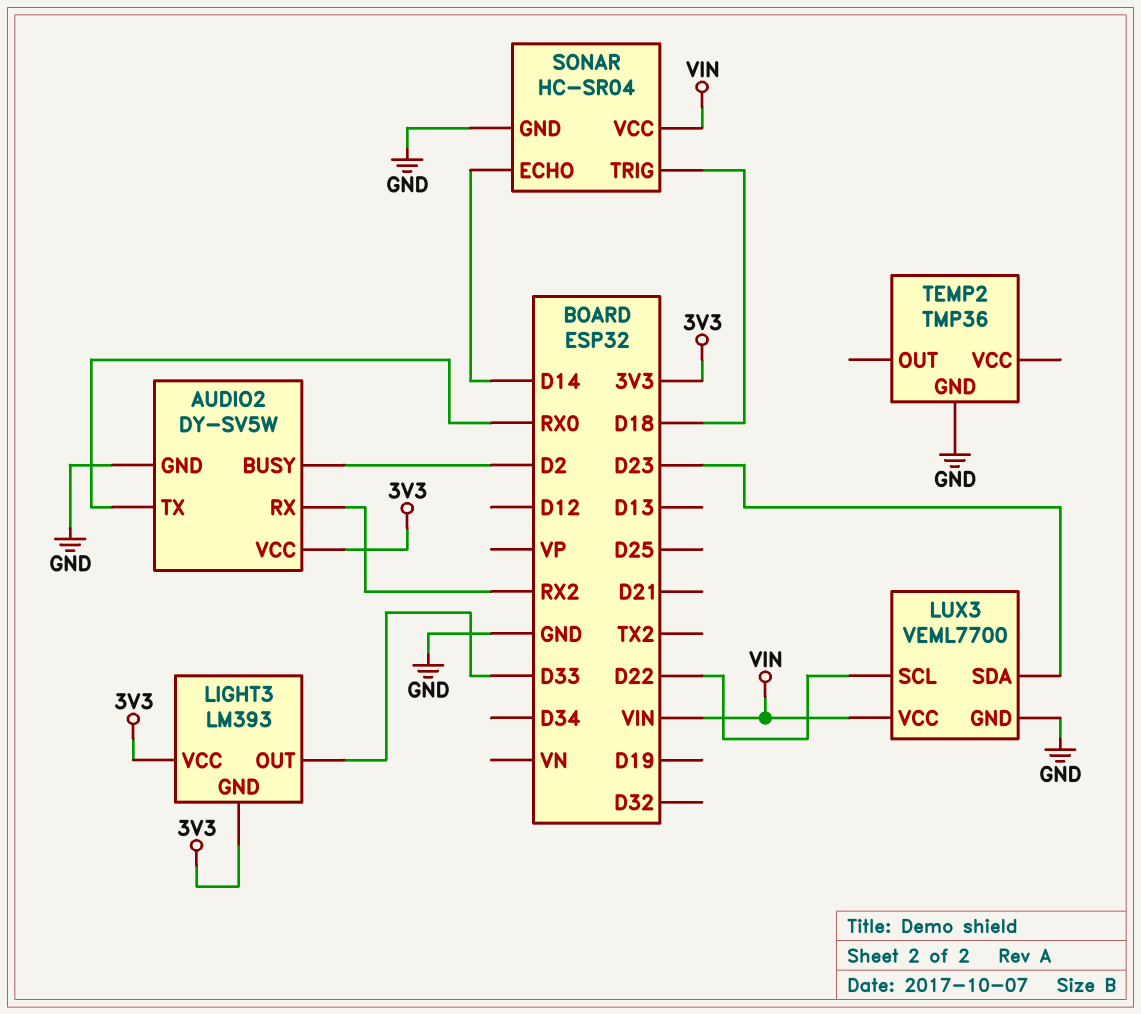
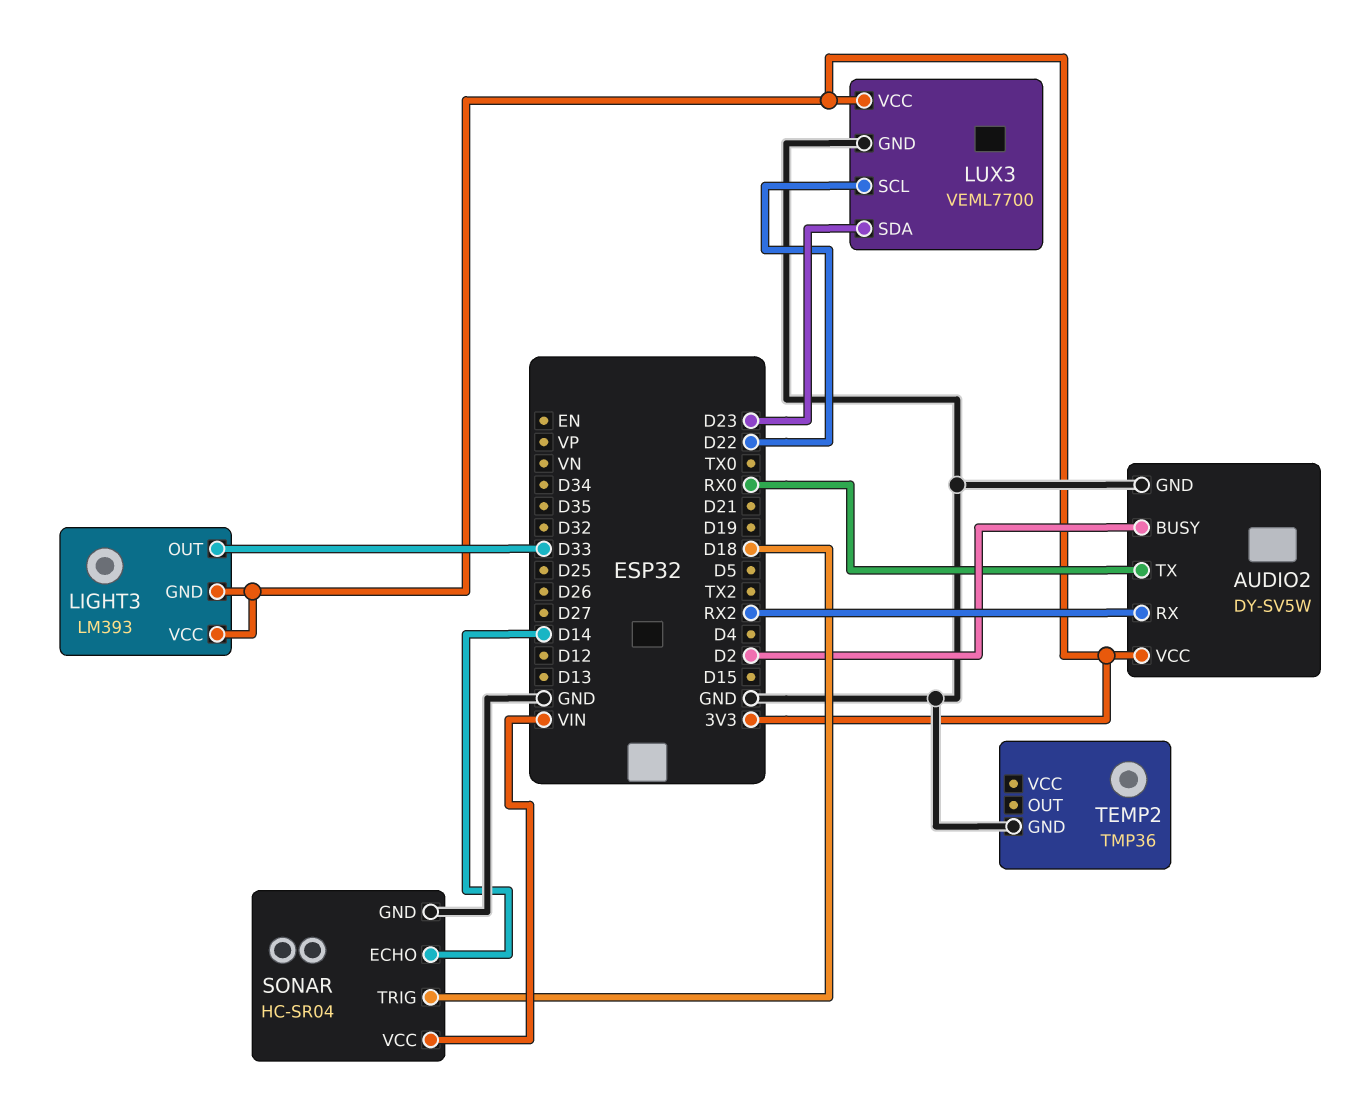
LUX3 pin VCC: VIN -> 3V3

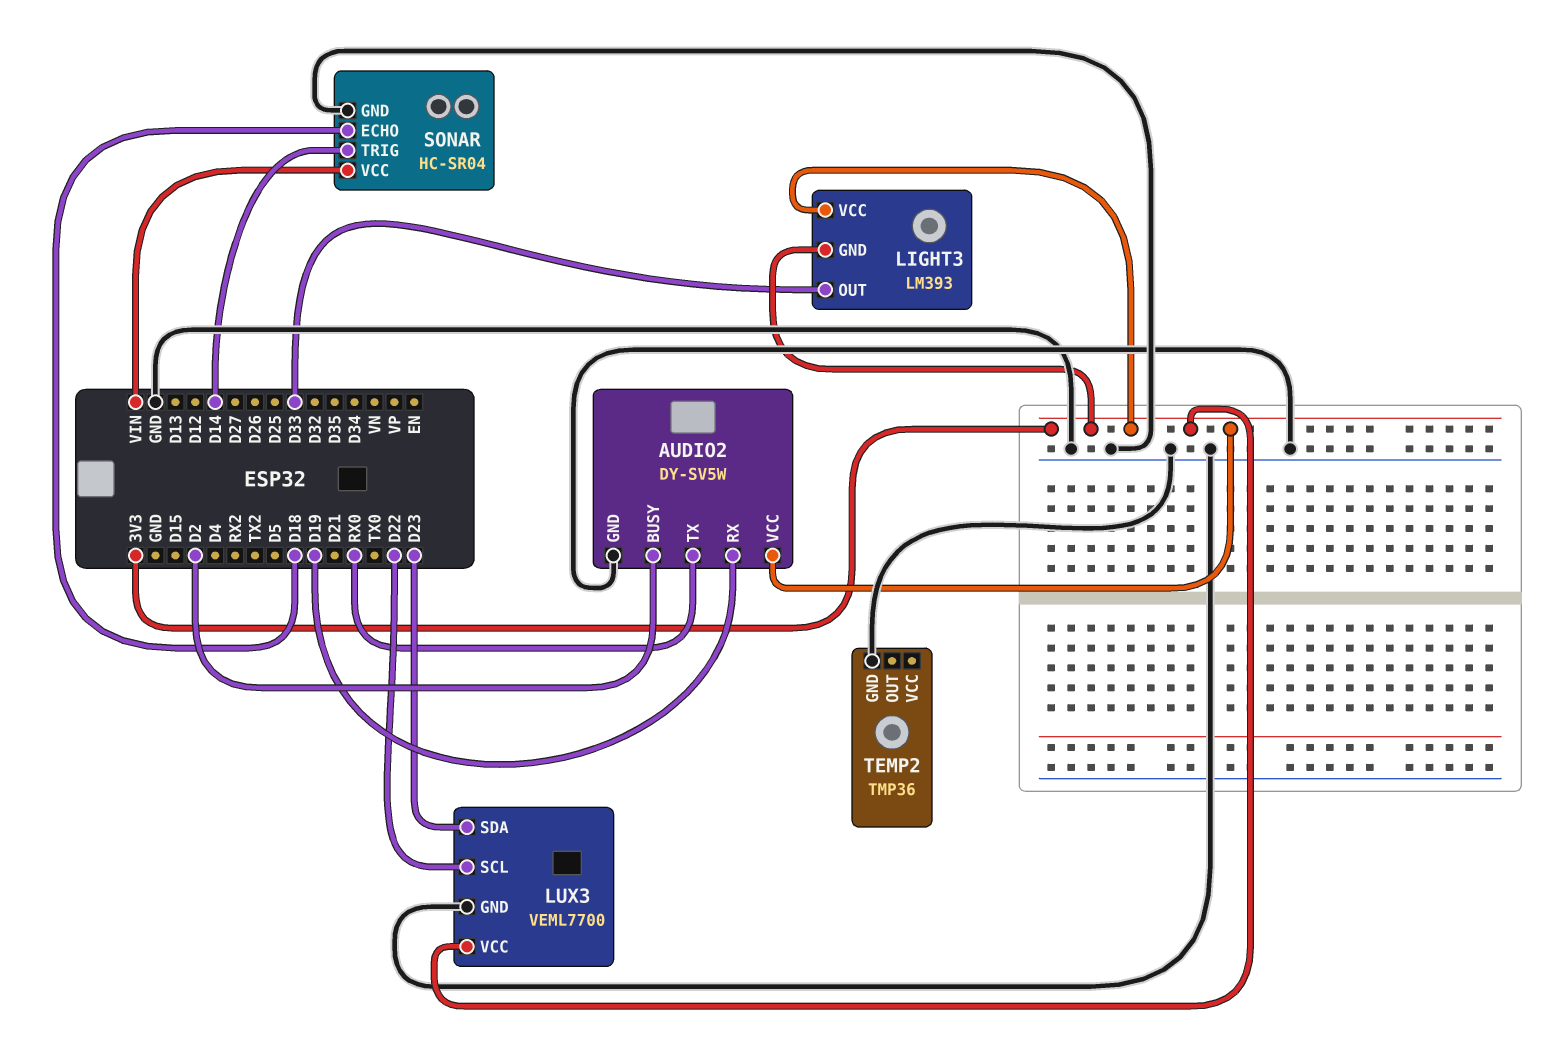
AUDIO2 pin RX: RX2 -> D19
SONAR pin ECHO: D14 -> D18
SONAR pin TRIG: D18 -> D14

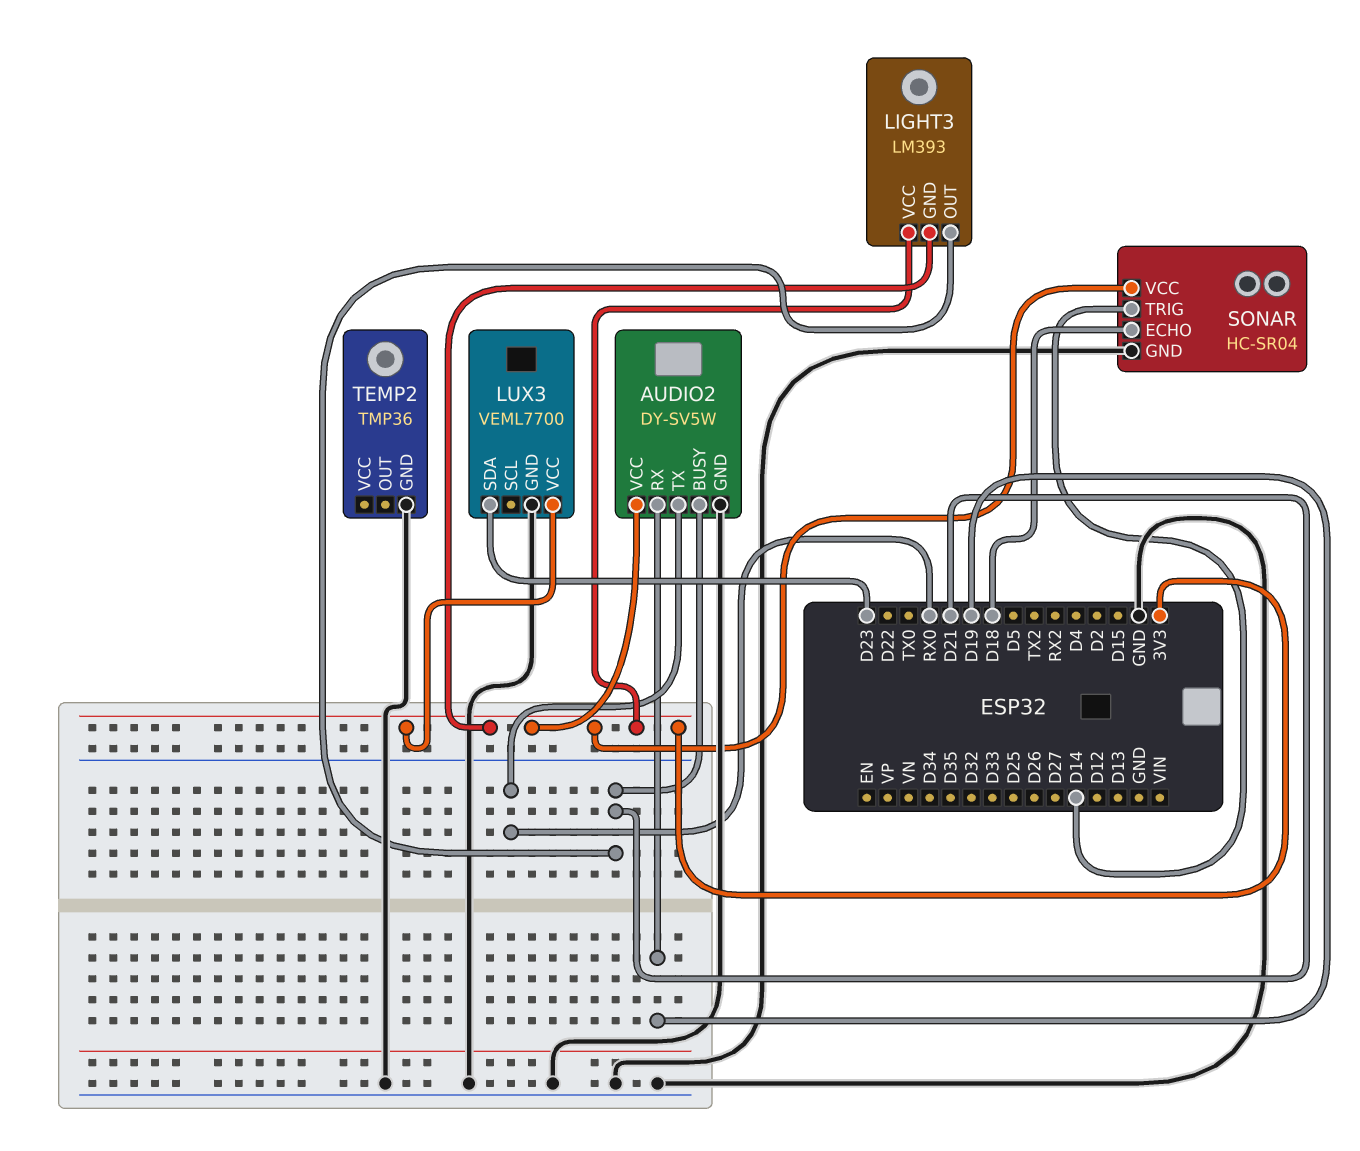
AUDIO2 pin BUSY: D2 -> D21
LIGHT3 pin OUT: D33 -> D21
LUX3 pin SCL: D22 -> none
SONAR pin VCC: VIN -> 3V3

